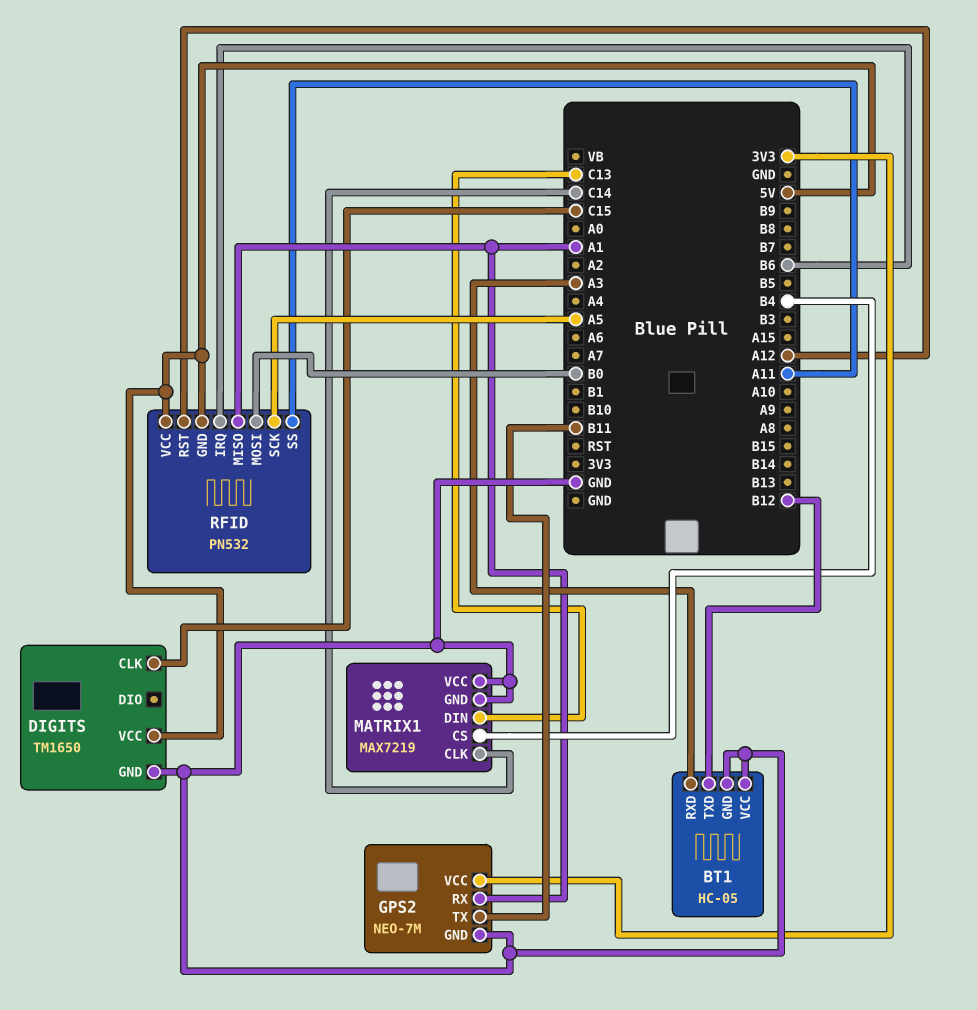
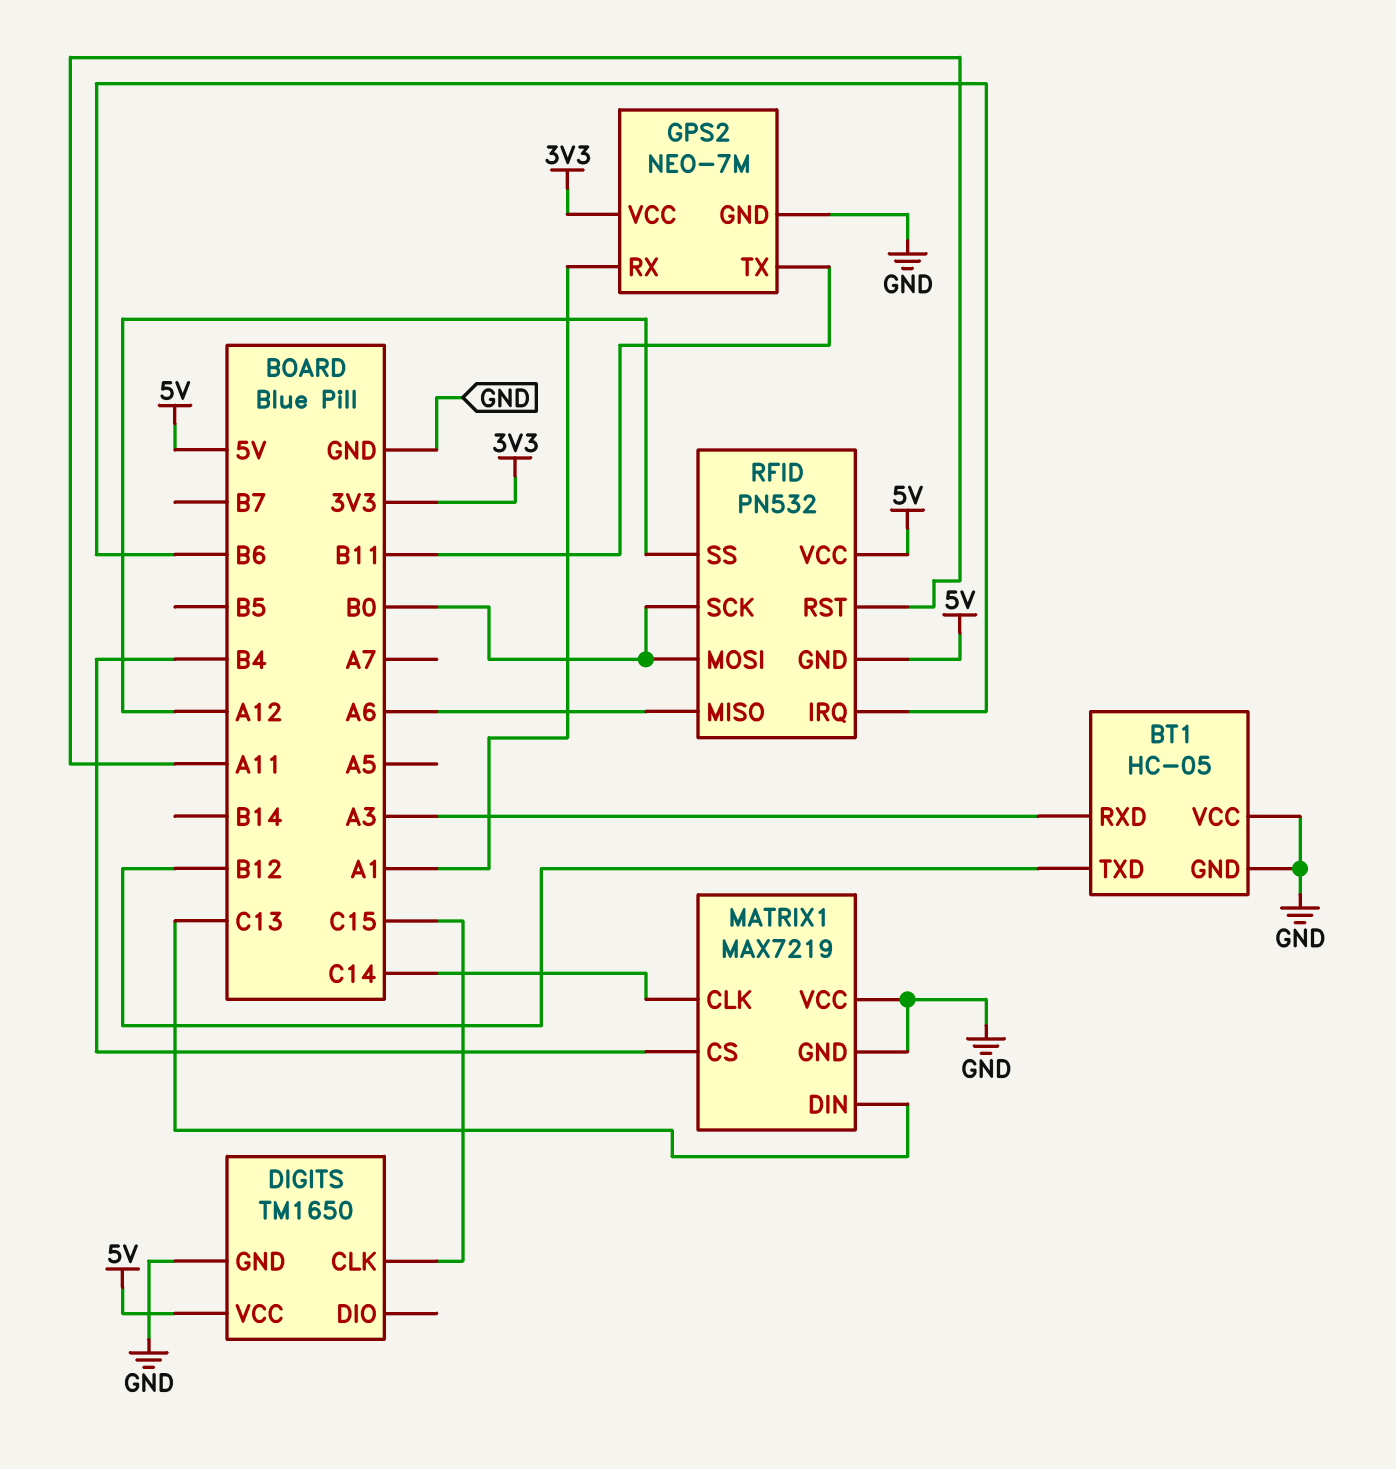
RFID pin MISO: A1 -> A6
RFID pin RST: A12 -> A11
RFID pin SCK: A5 -> B0
RFID pin SS: A11 -> A12

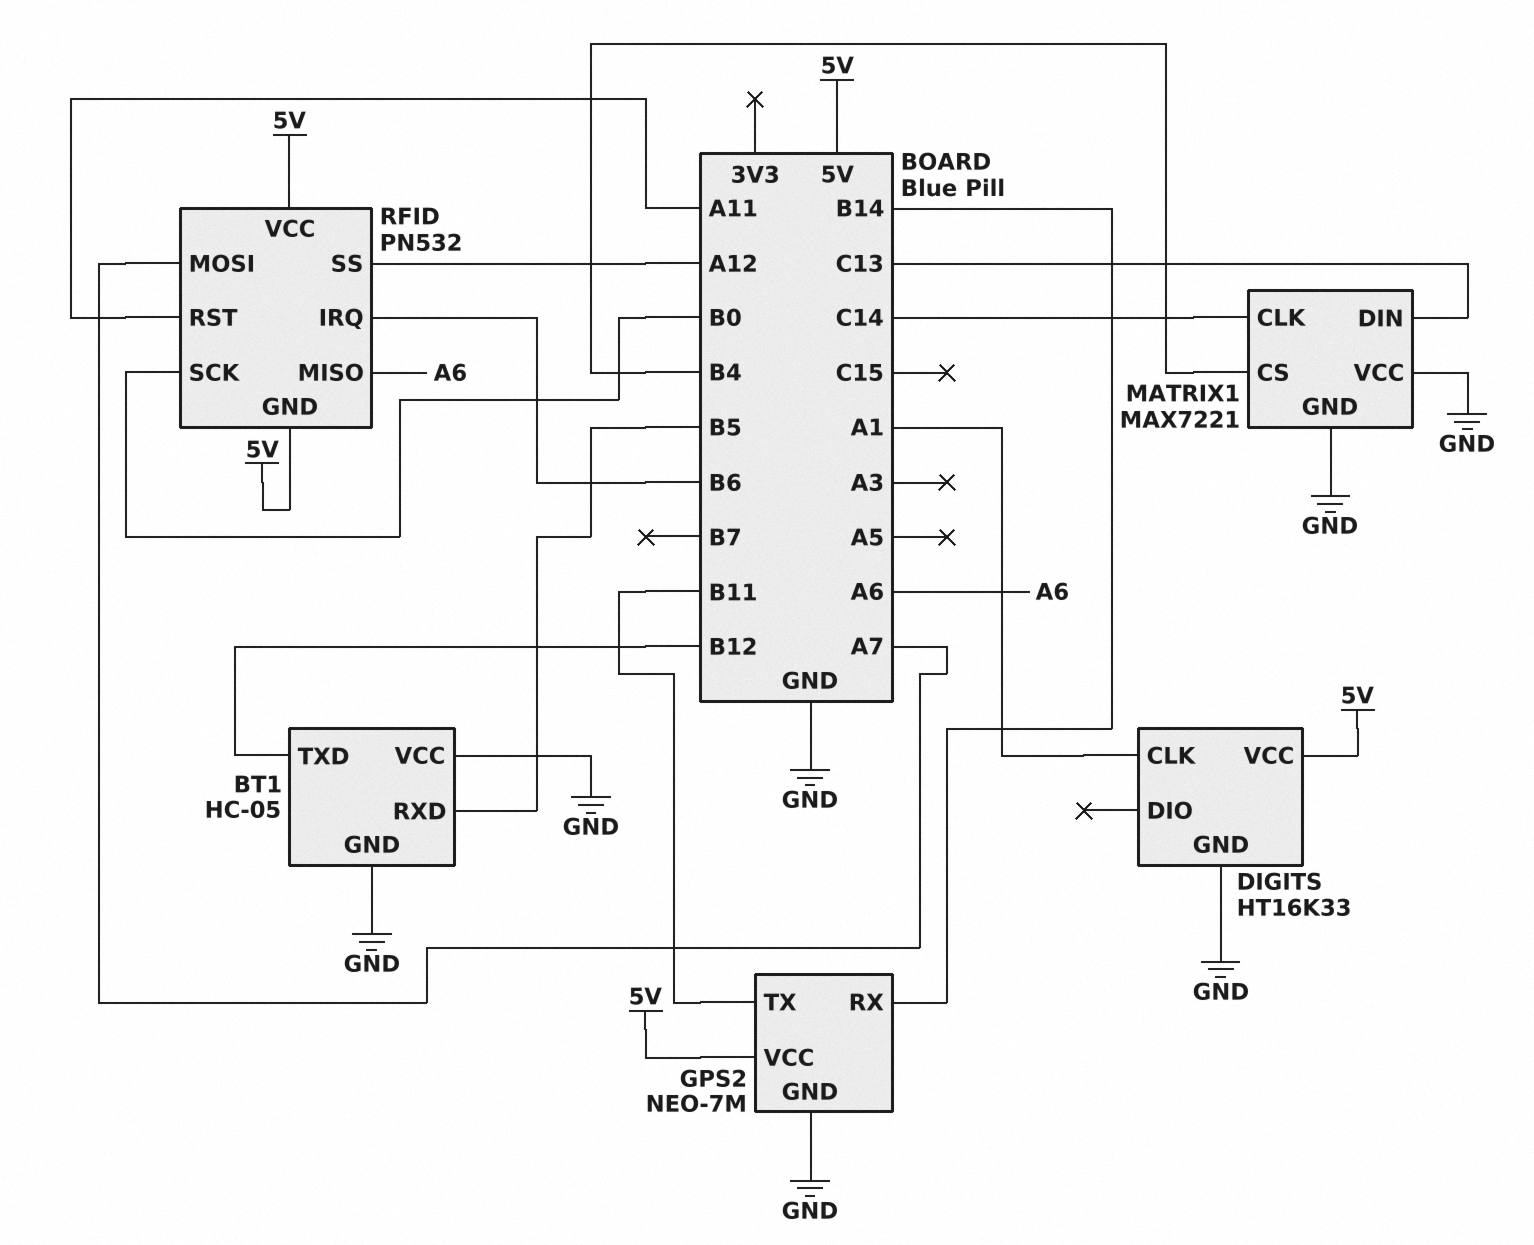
BT1 pin RXD: A3 -> B5
DIGITS: TM1650 -> HT16K33
DIGITS pin CLK: C15 -> A1
GPS2 pin RX: A1 -> B14
GPS2 pin VCC: 3V3 -> 5V
MATRIX1: MAX7219 -> MAX7221
RFID pin MOSI: B0 -> A7

